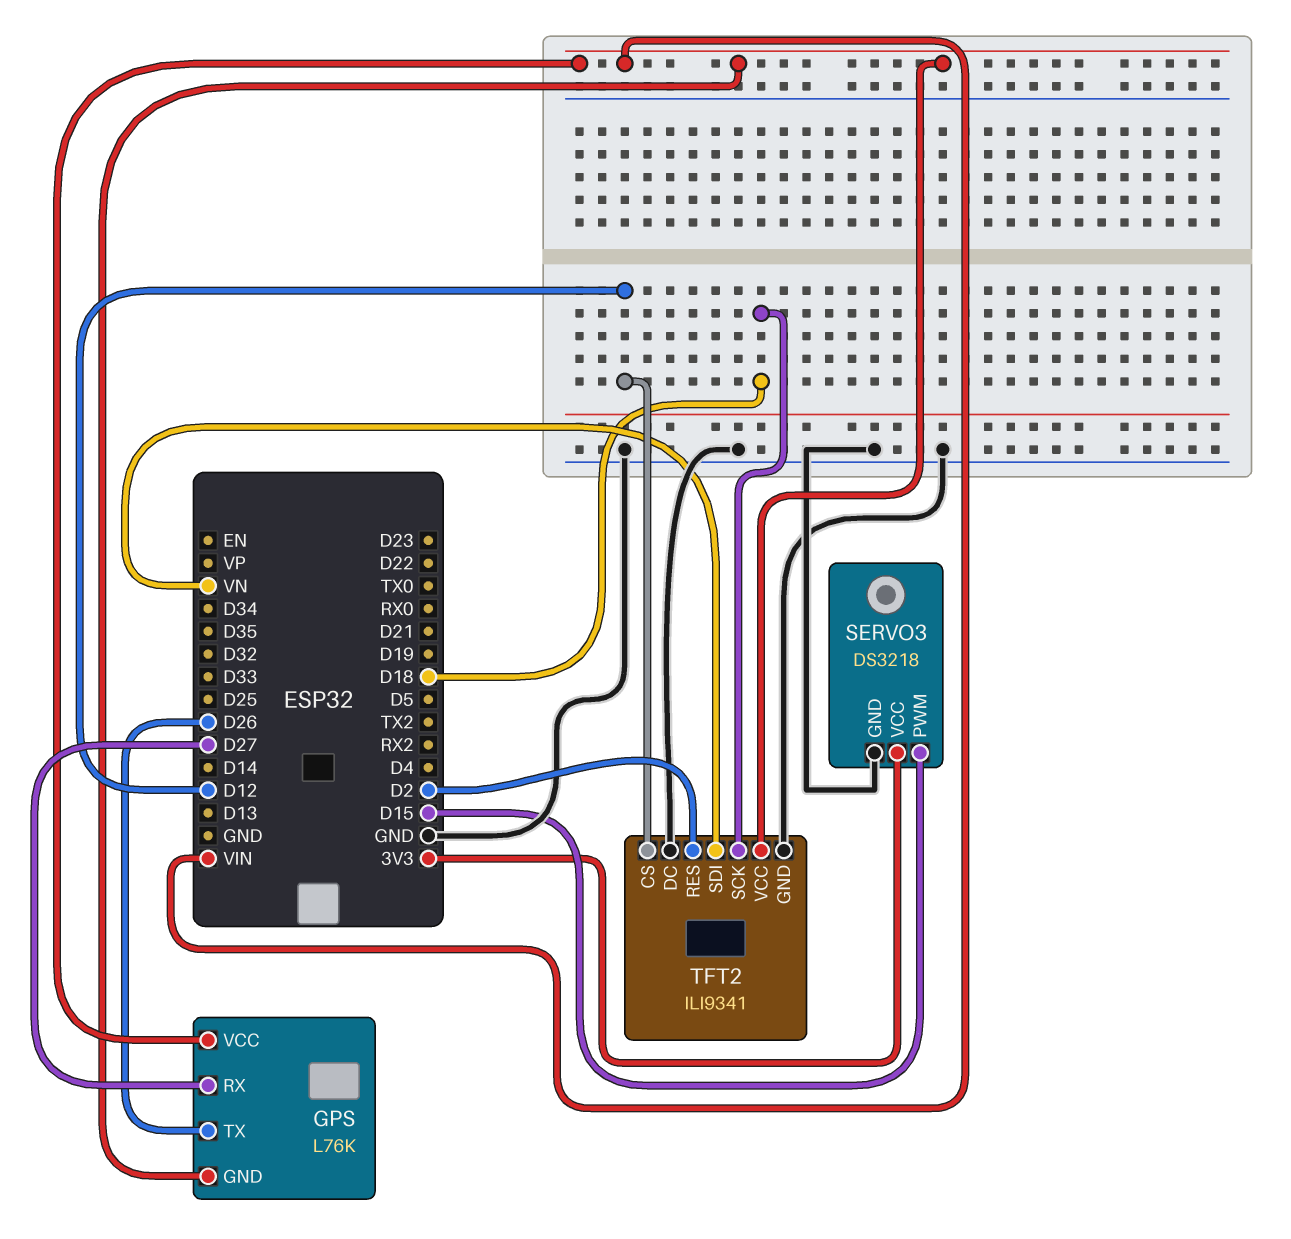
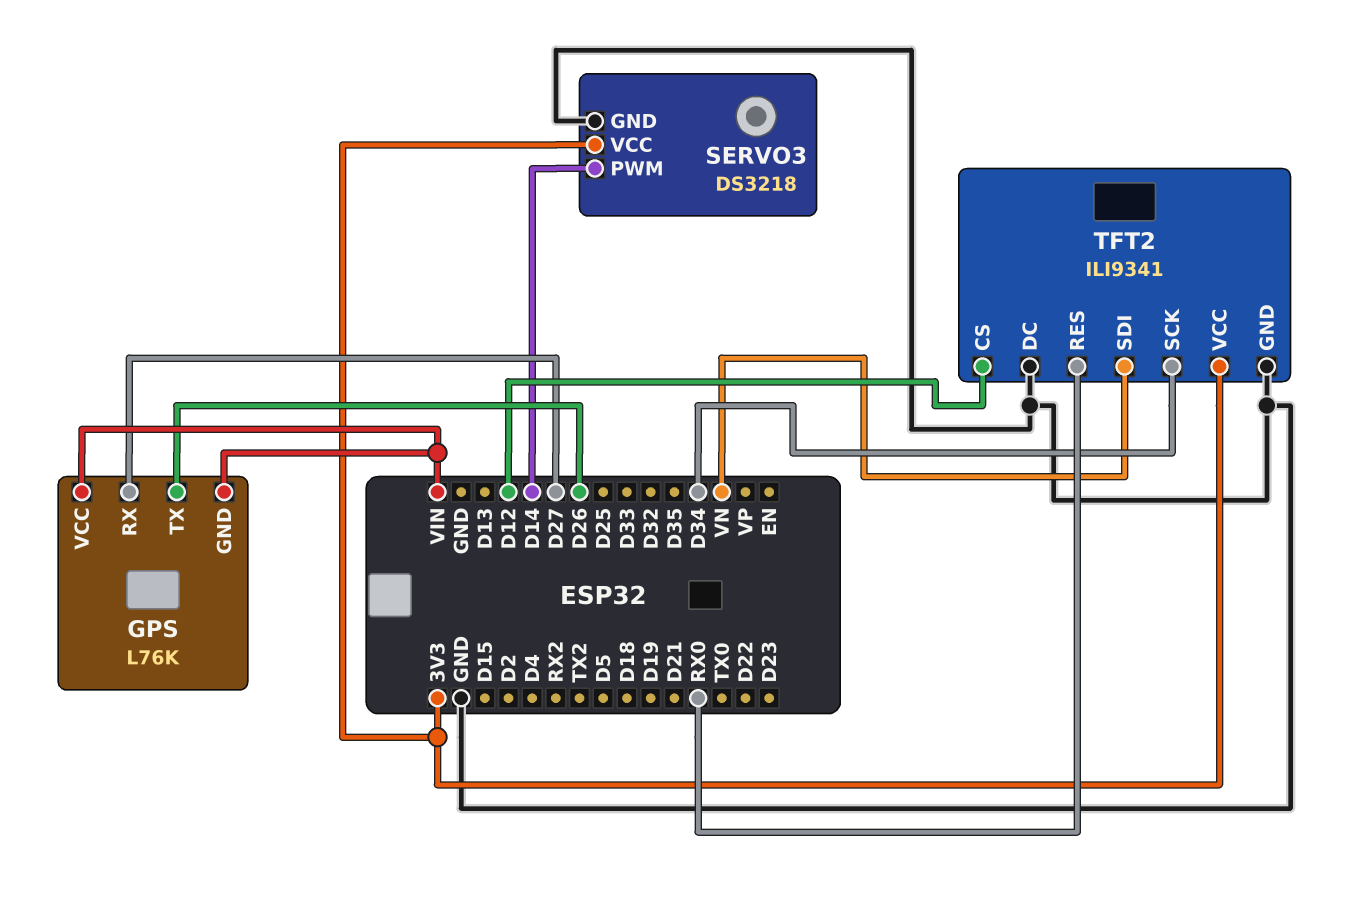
SERVO3 pin PWM: D15 -> D14
TFT2 pin RES: D2 -> RX0
TFT2 pin SCK: D18 -> D34
TFT2 pin VCC: VIN -> 3V3

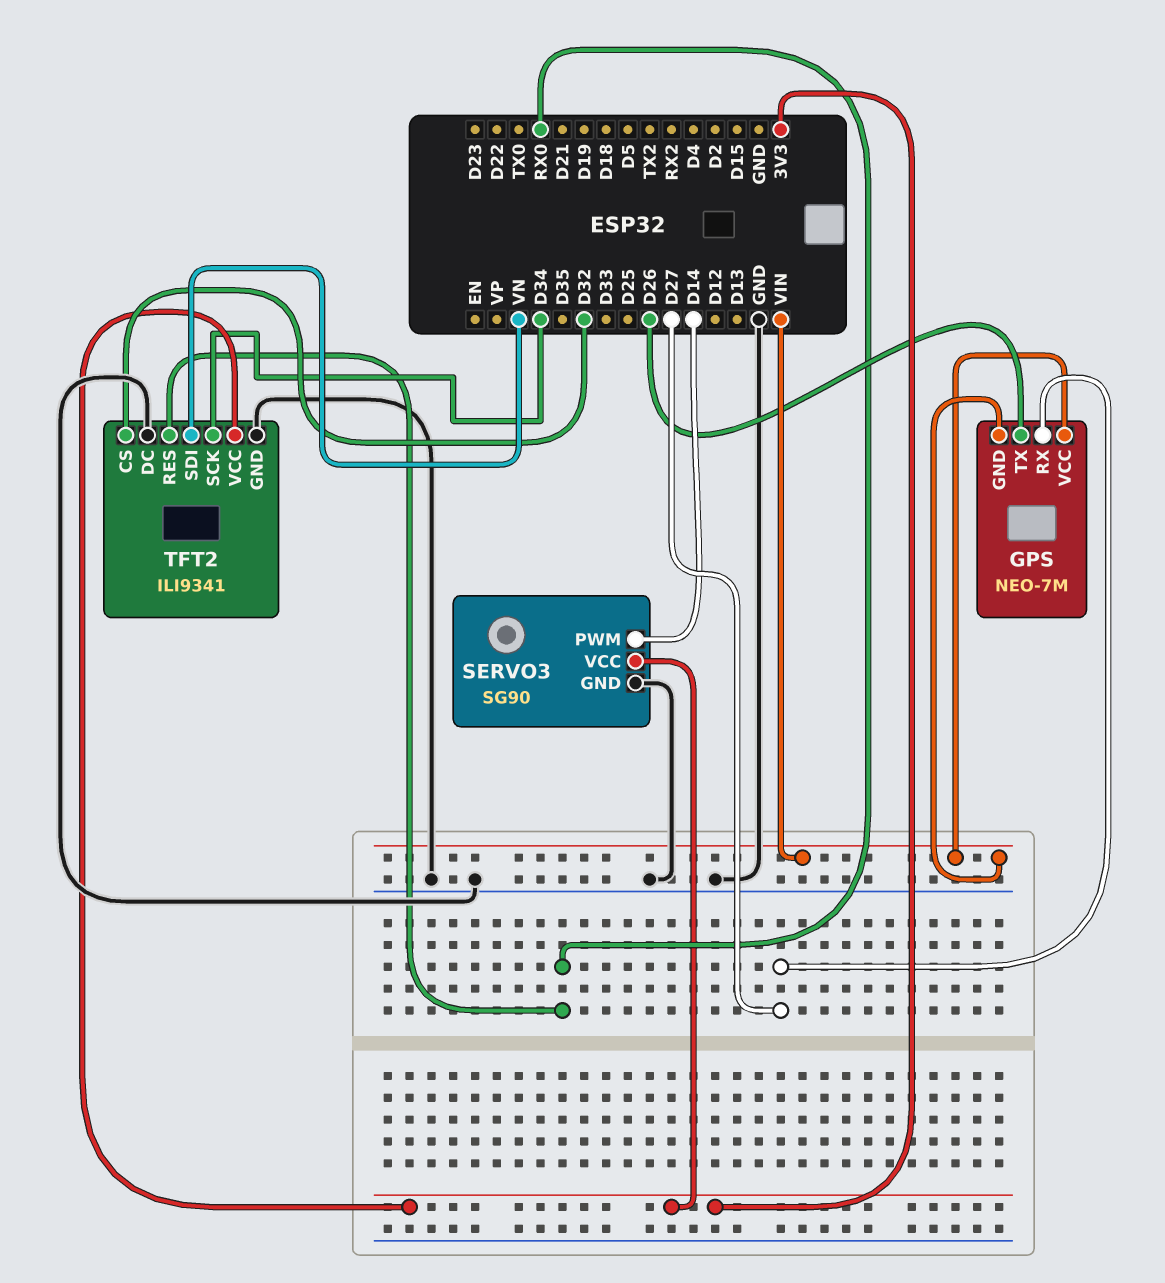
GPS: L76K -> NEO-7M
SERVO3: DS3218 -> SG90
TFT2 pin CS: D12 -> D32

